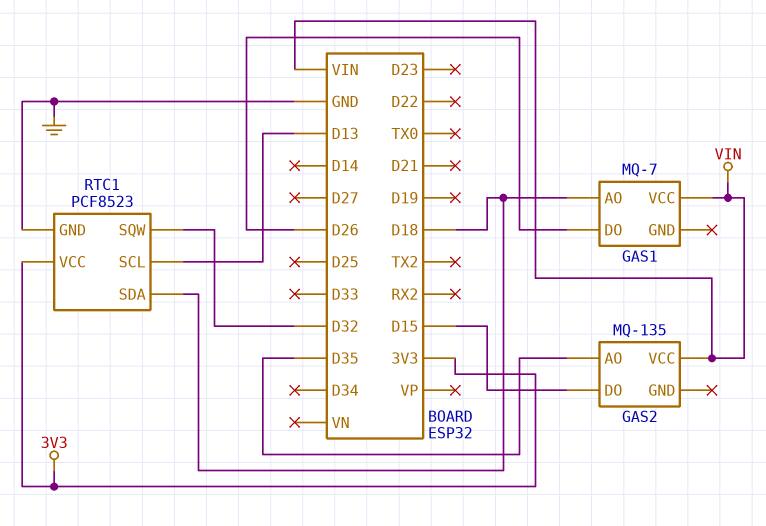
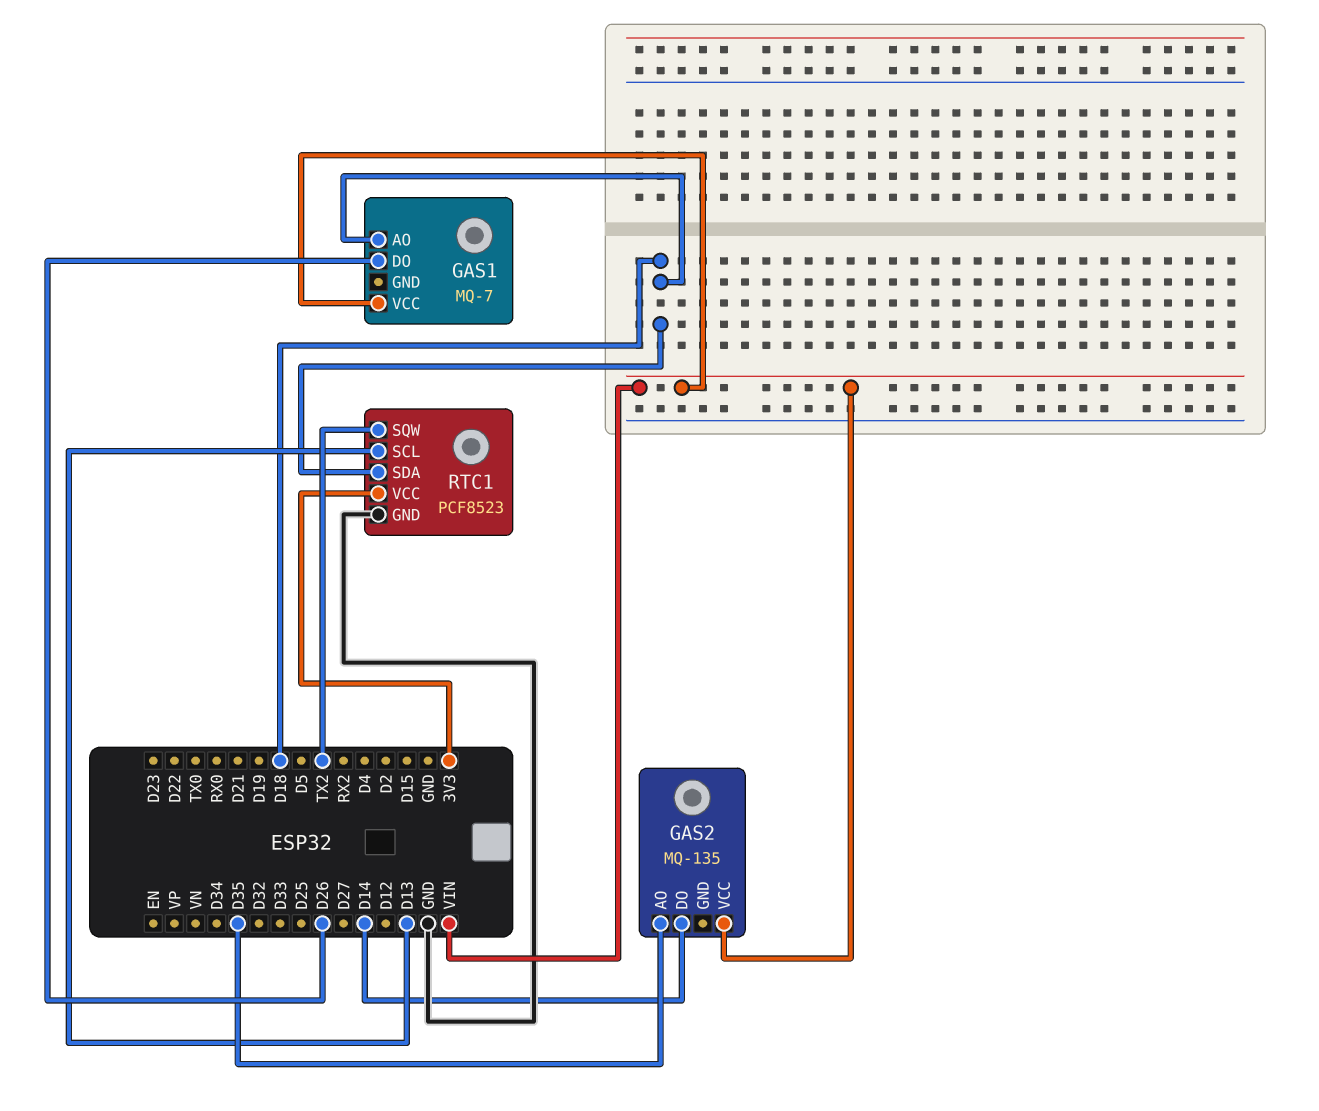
GAS2 pin DO: D15 -> D14
RTC1 pin SQW: D32 -> TX2

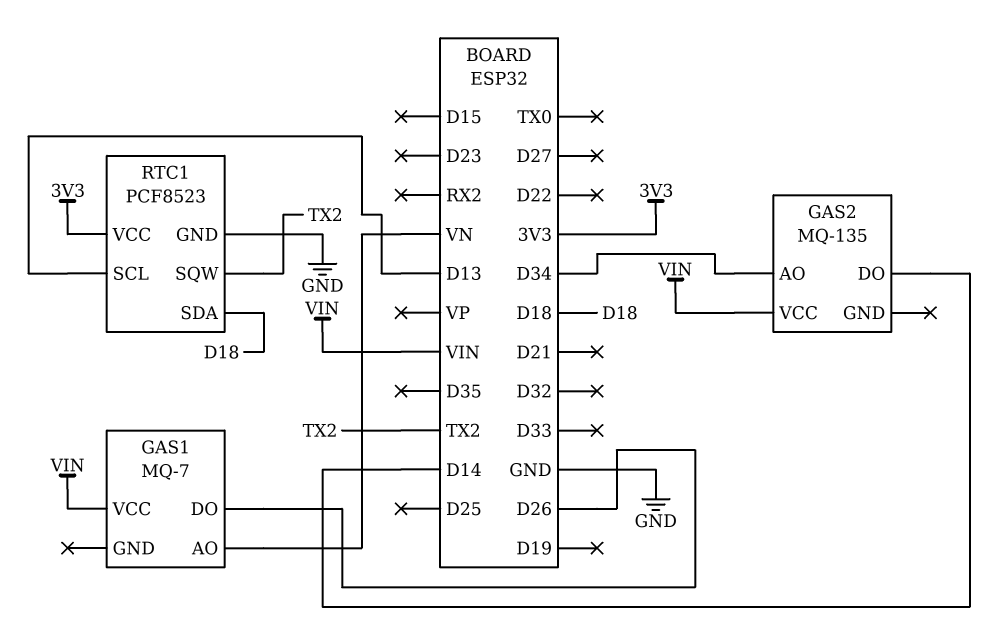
GAS1 pin AO: D18 -> VN
GAS2 pin AO: D35 -> D34

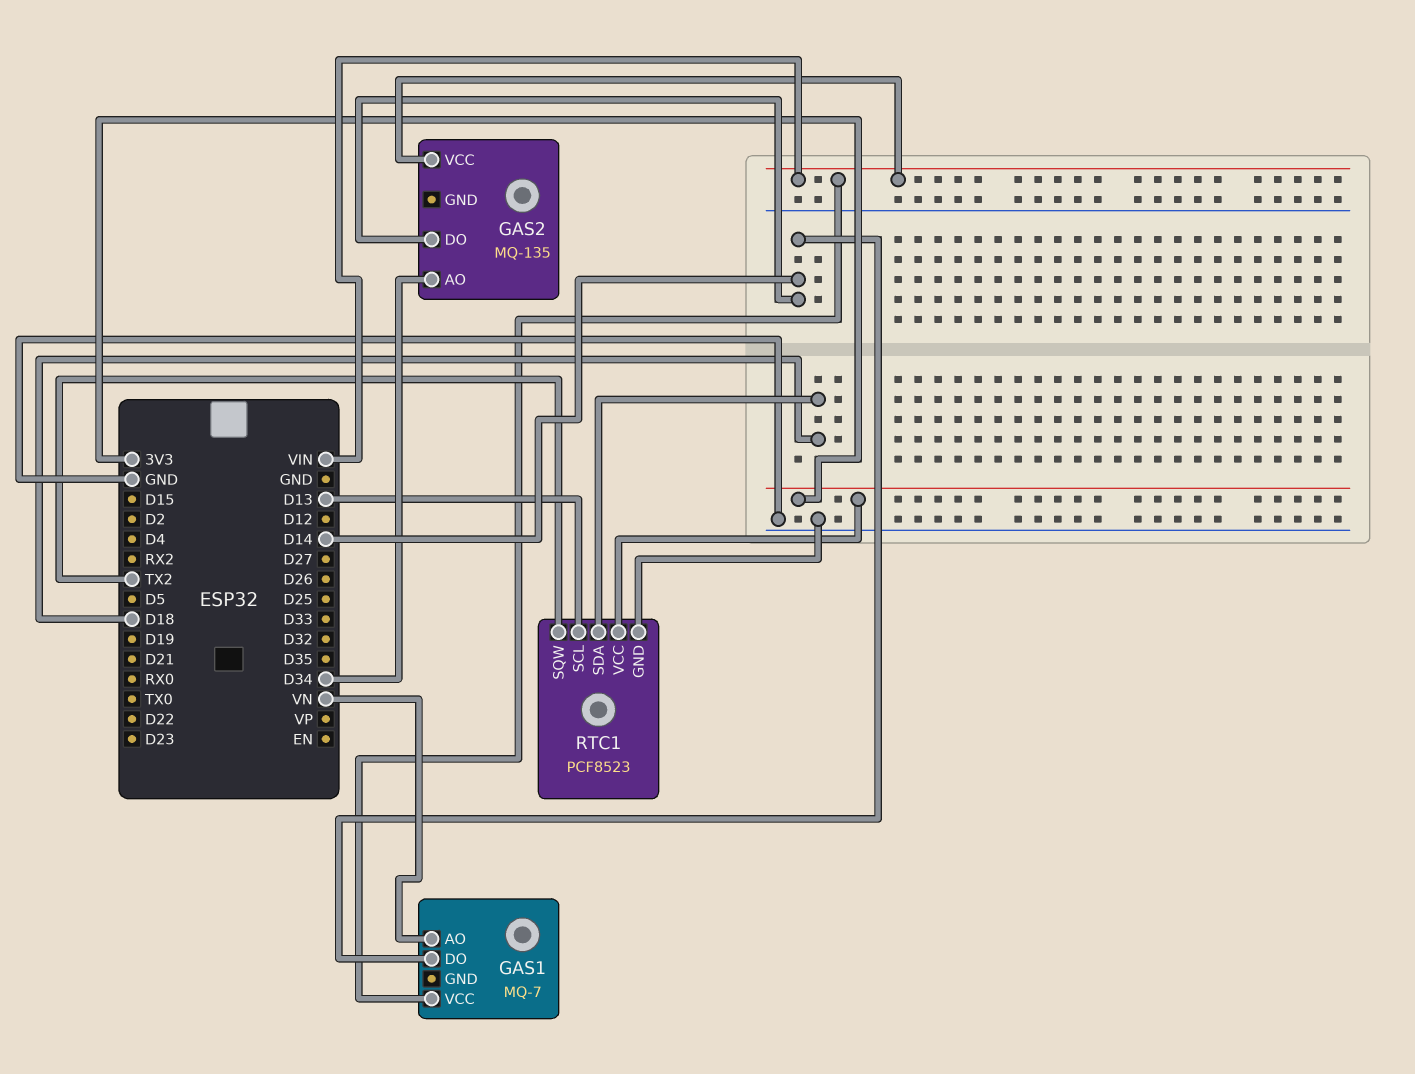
GAS1 pin DO: D26 -> D14

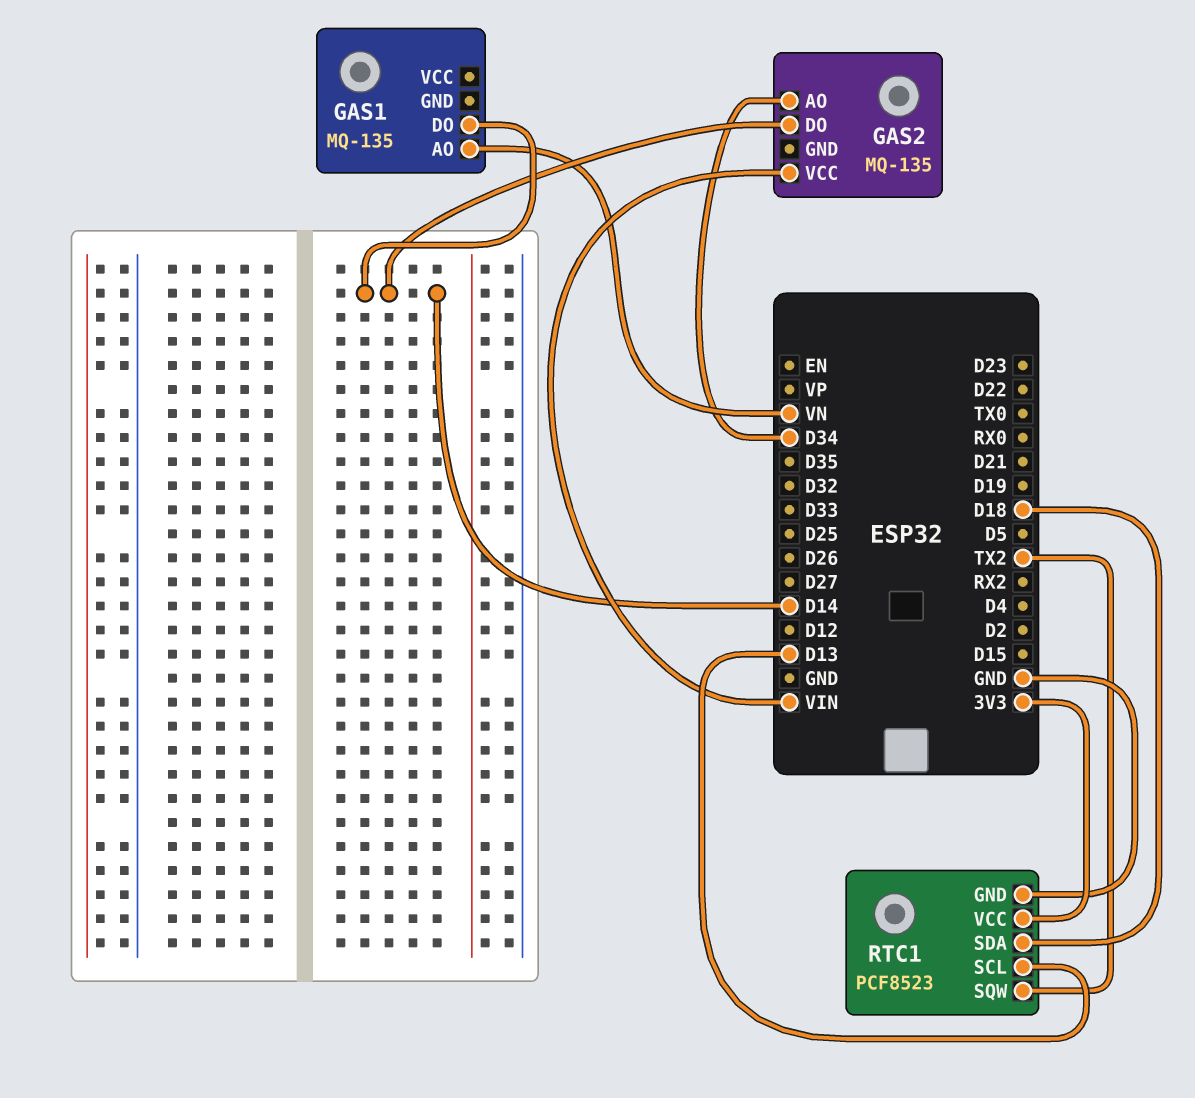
GAS1: MQ-7 -> MQ-135
GAS1 pin VCC: VIN -> none

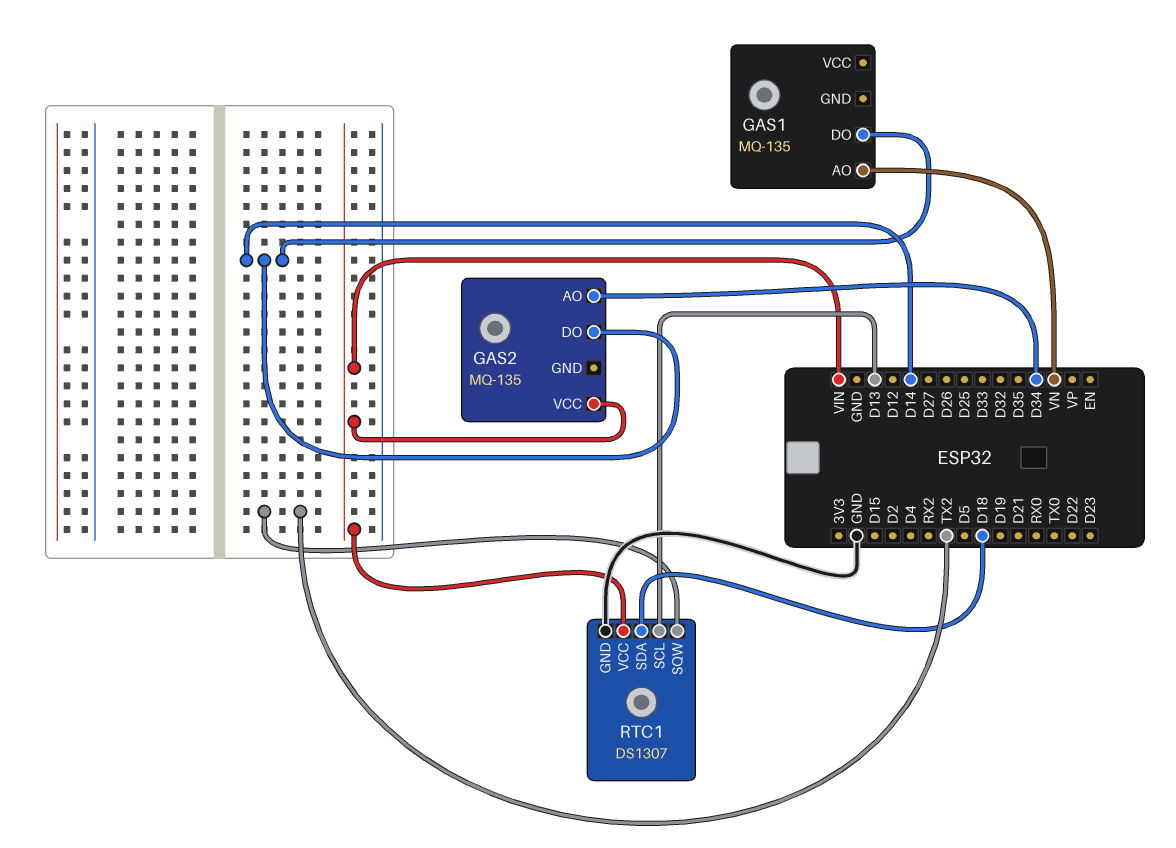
RTC1: PCF8523 -> DS1307
RTC1 pin VCC: 3V3 -> VIN

